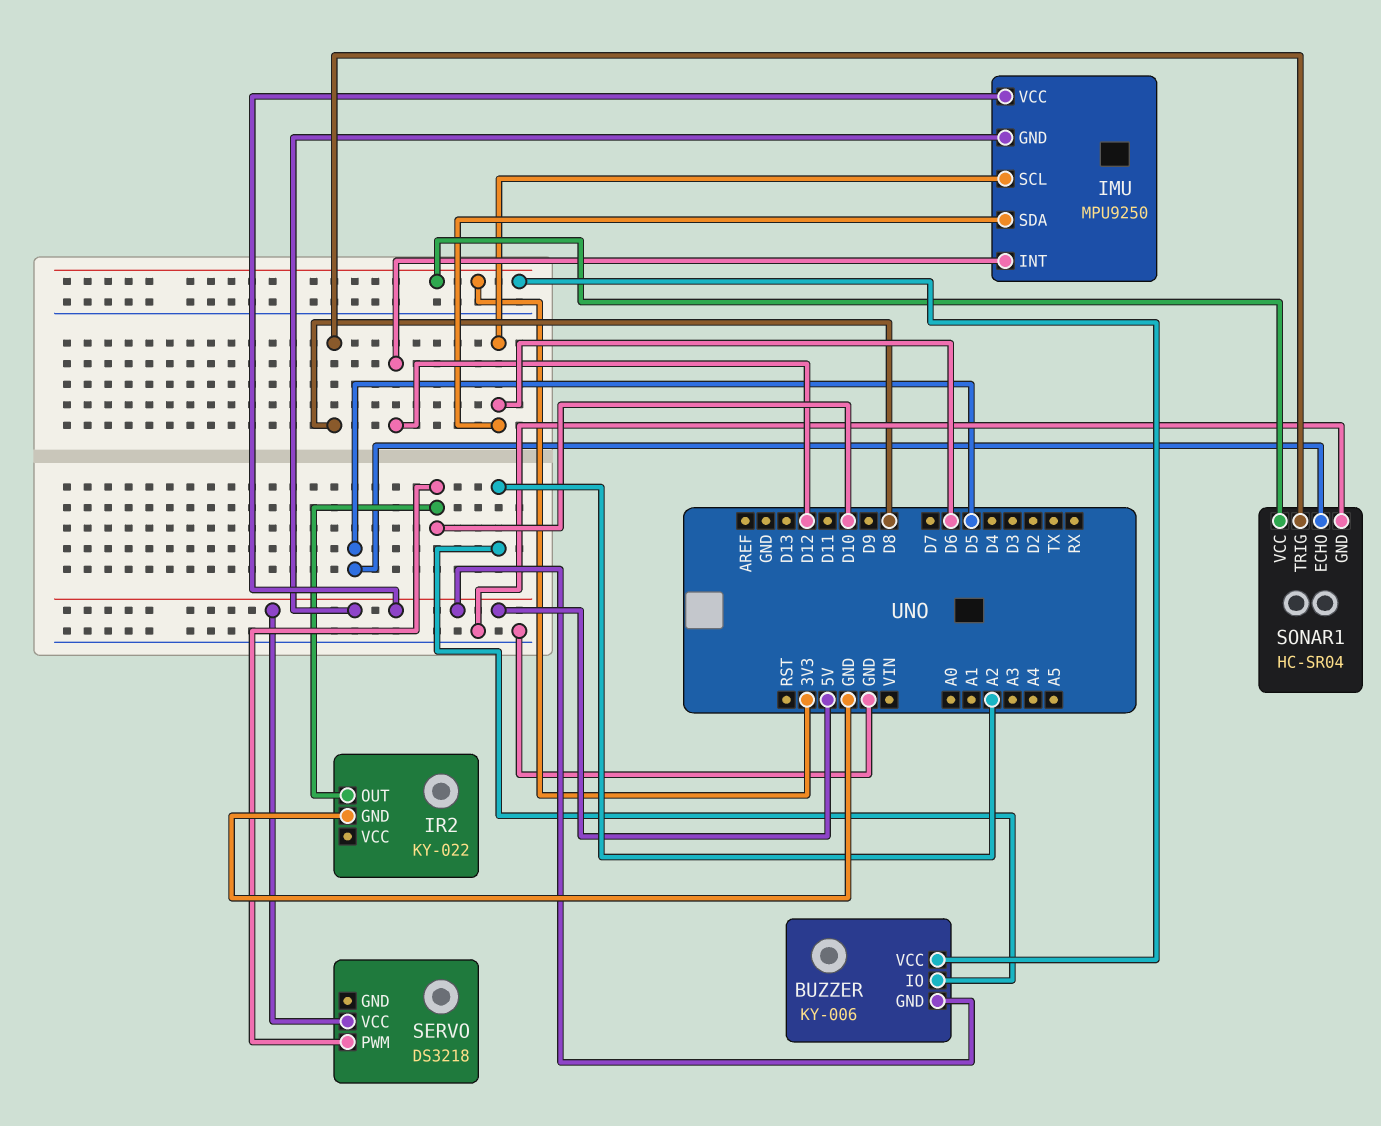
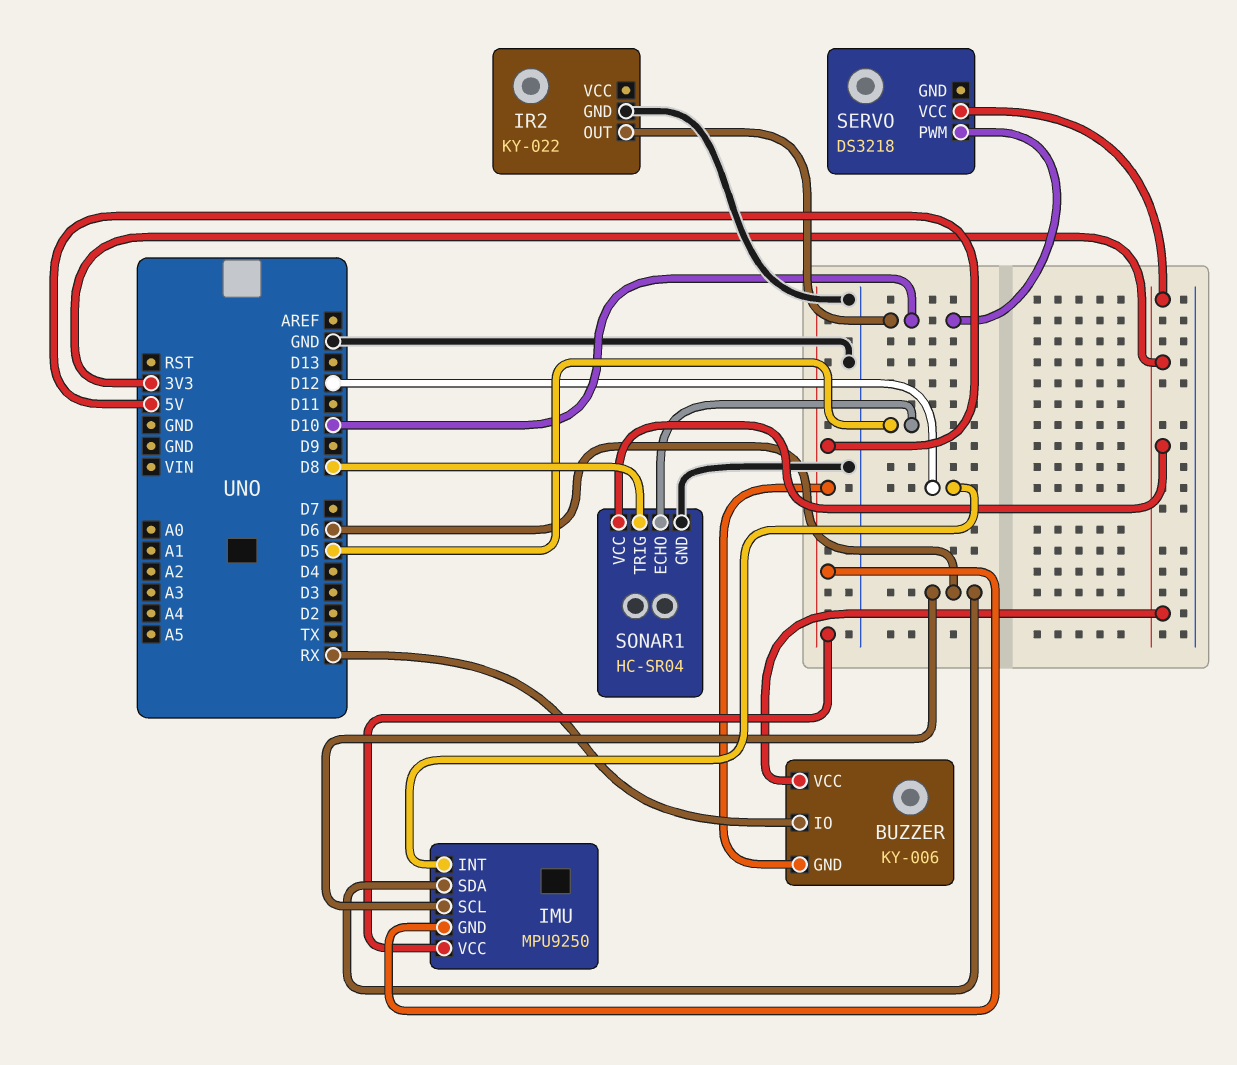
BUZZER pin IO: A2 -> RX
SERVO pin VCC: 5V -> 3V3

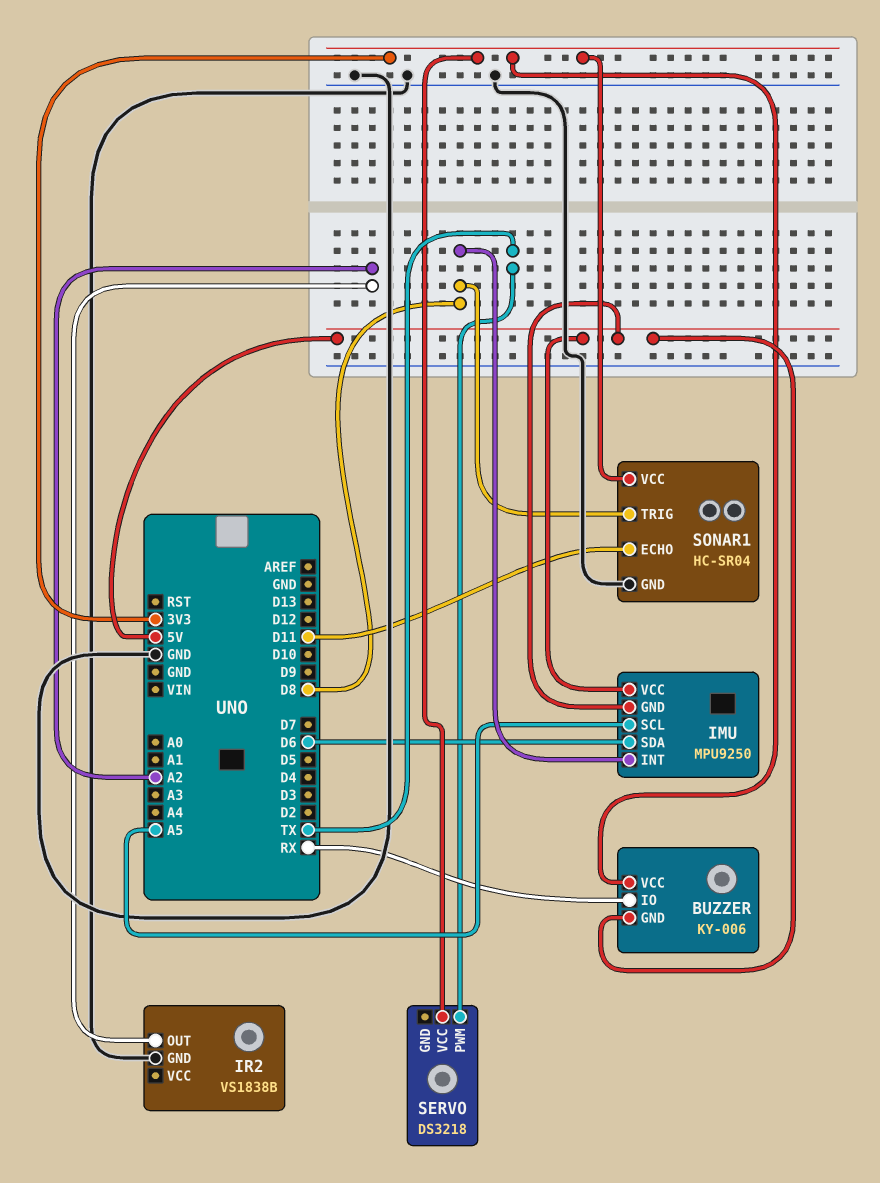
IMU pin INT: D12 -> D8
IMU pin SCL: D6 -> A5
IR2: KY-022 -> VS1838B
IR2 pin OUT: D10 -> A2
SERVO pin PWM: D10 -> TX
SONAR1 pin ECHO: D5 -> D11

